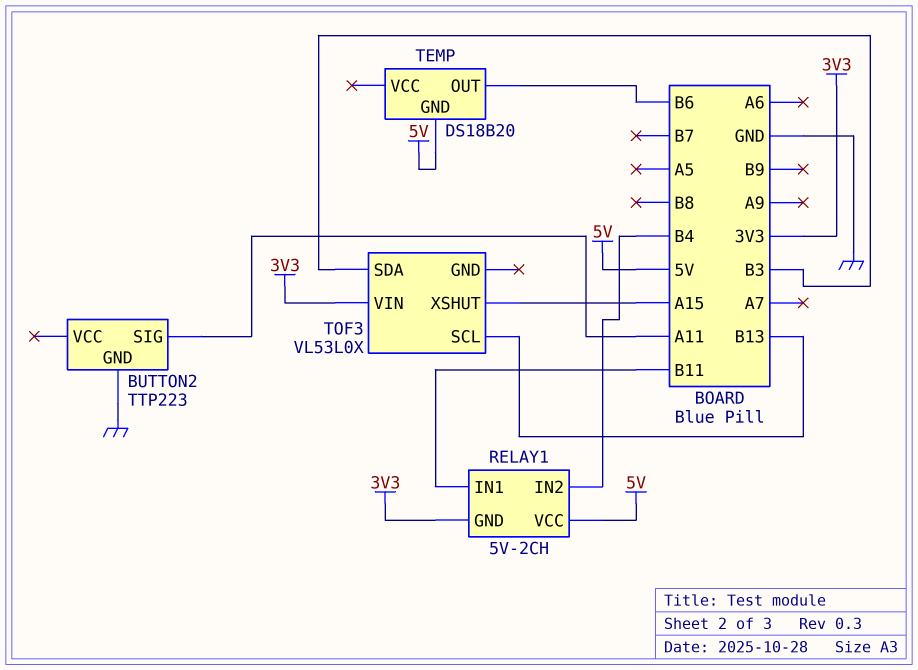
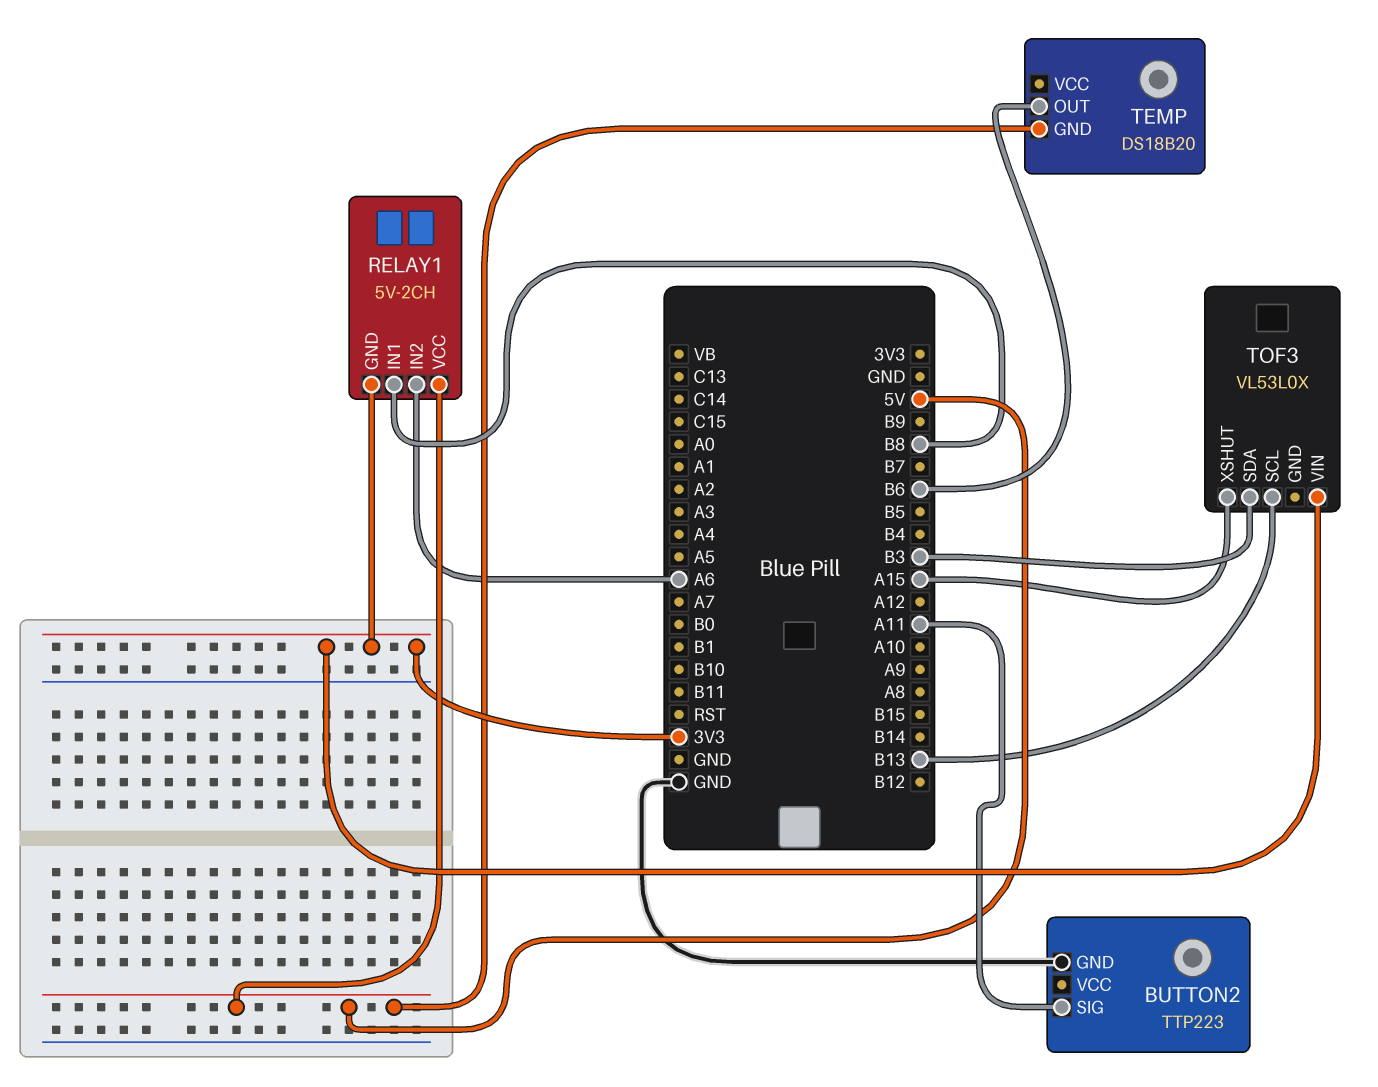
RELAY1 pin IN1: B11 -> B8
RELAY1 pin IN2: B4 -> A6

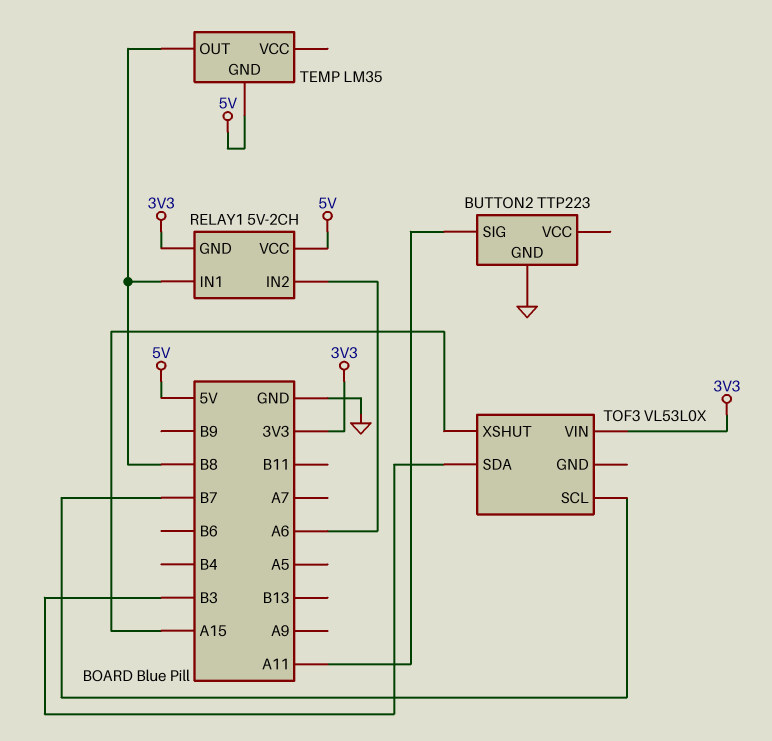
TEMP: DS18B20 -> LM35
TEMP pin OUT: B6 -> B8
TOF3 pin SCL: B13 -> B7

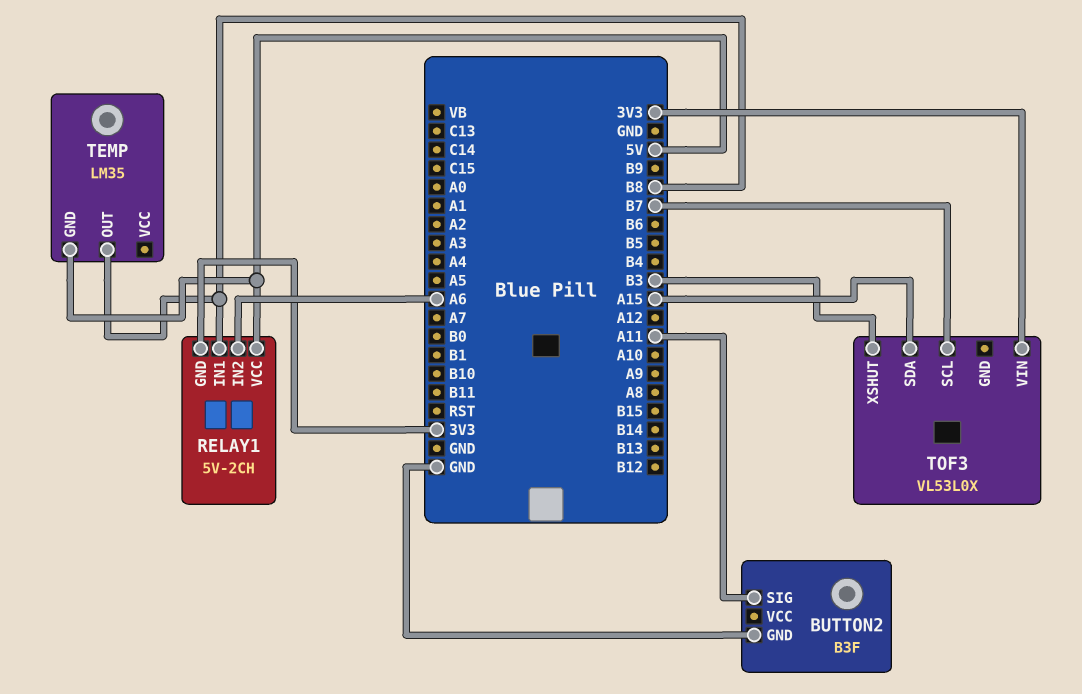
BUTTON2: TTP223 -> B3F
TOF3 pin SDA: B3 -> A15
TOF3 pin XSHUT: A15 -> B3

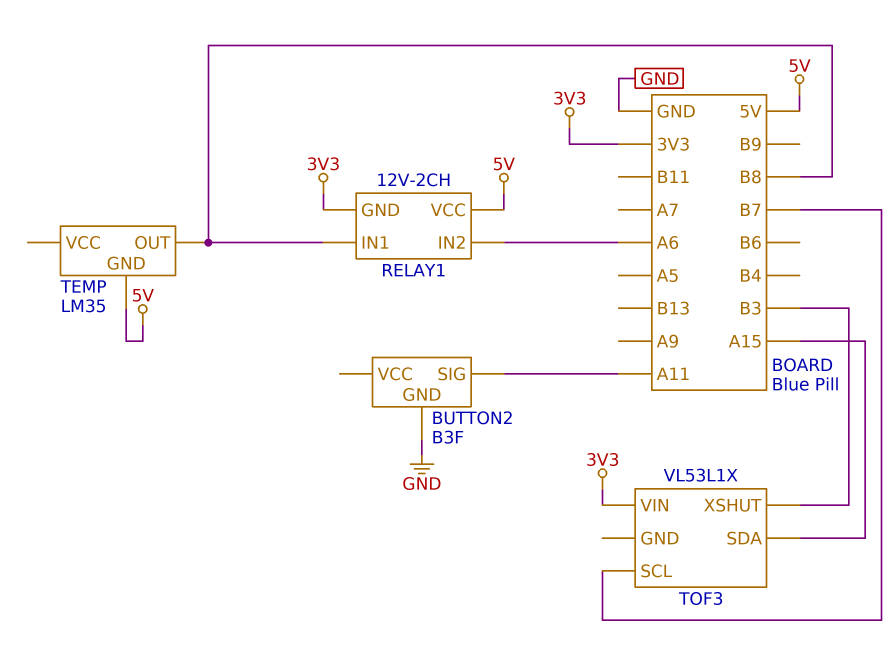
RELAY1: 5V-2CH -> 12V-2CH
TOF3: VL53L0X -> VL53L1X

